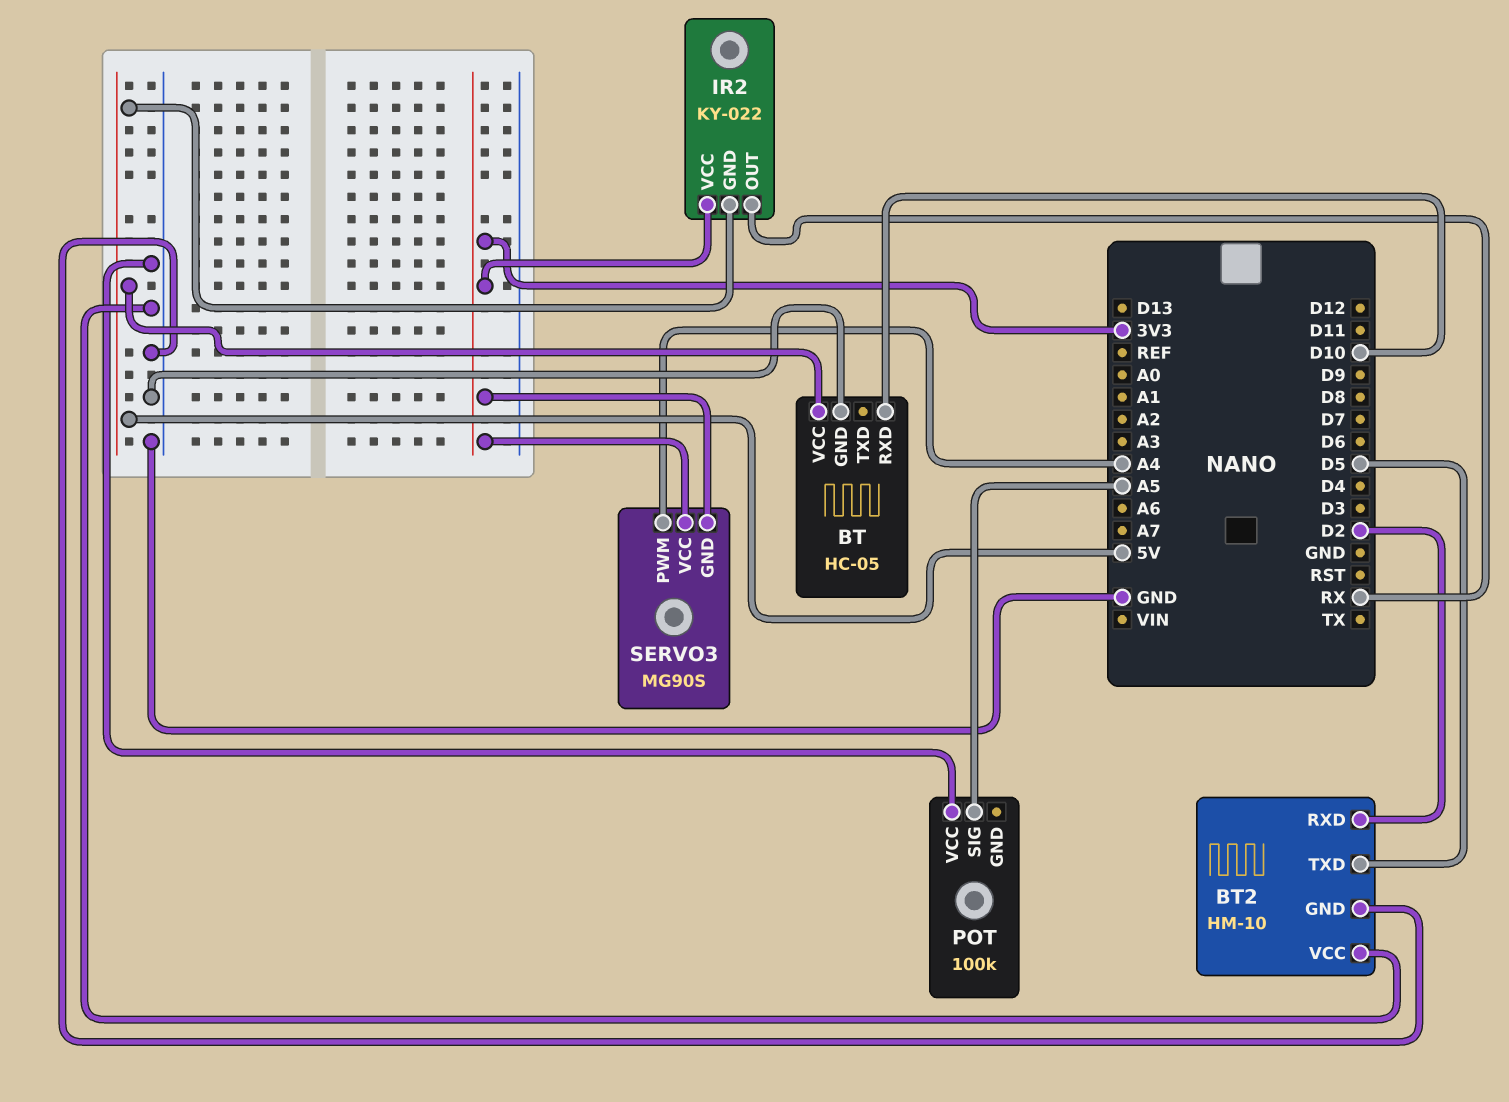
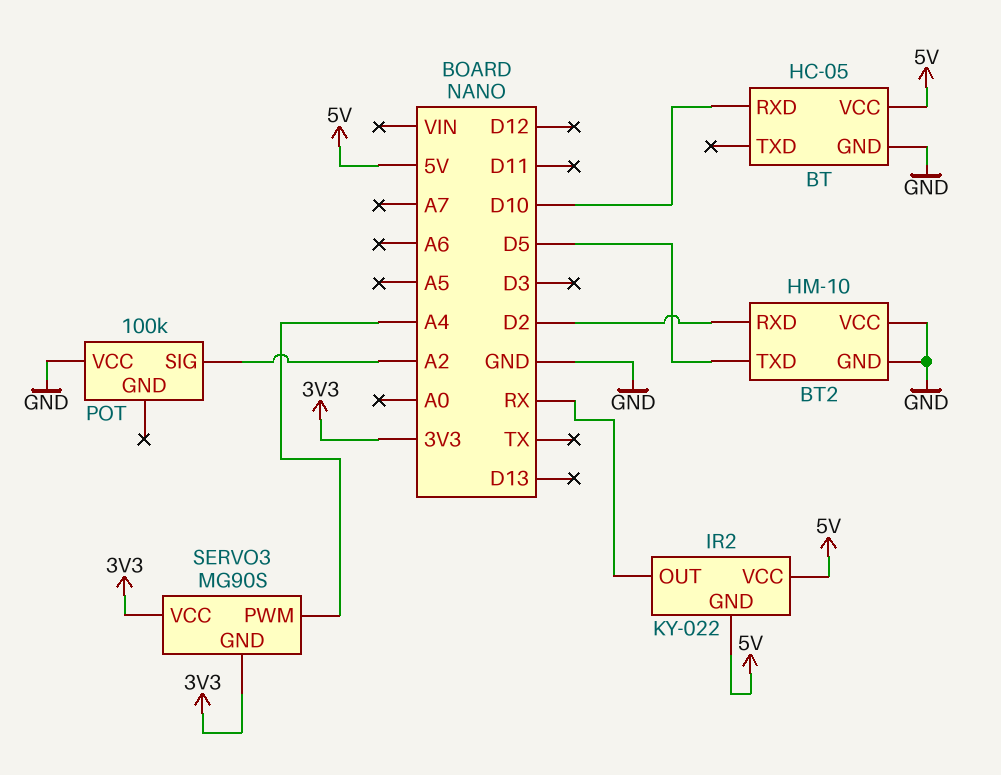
IR2 pin VCC: 3V3 -> 5V
POT pin SIG: A5 -> A2

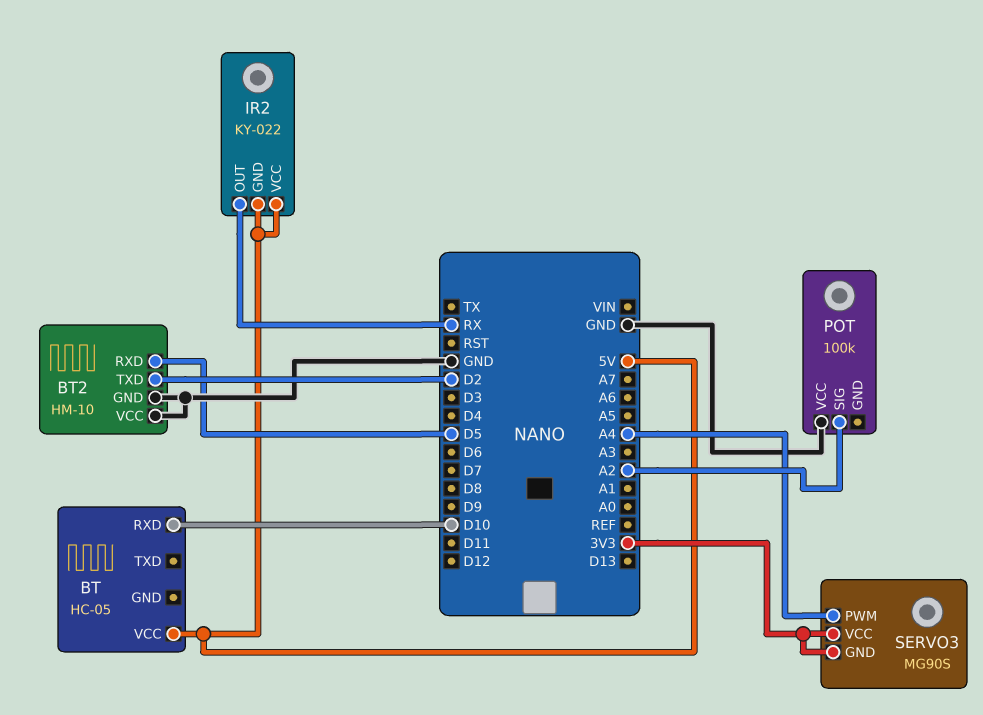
BT pin GND: GND -> none
BT2 pin RXD: D2 -> D5
BT2 pin TXD: D5 -> D2

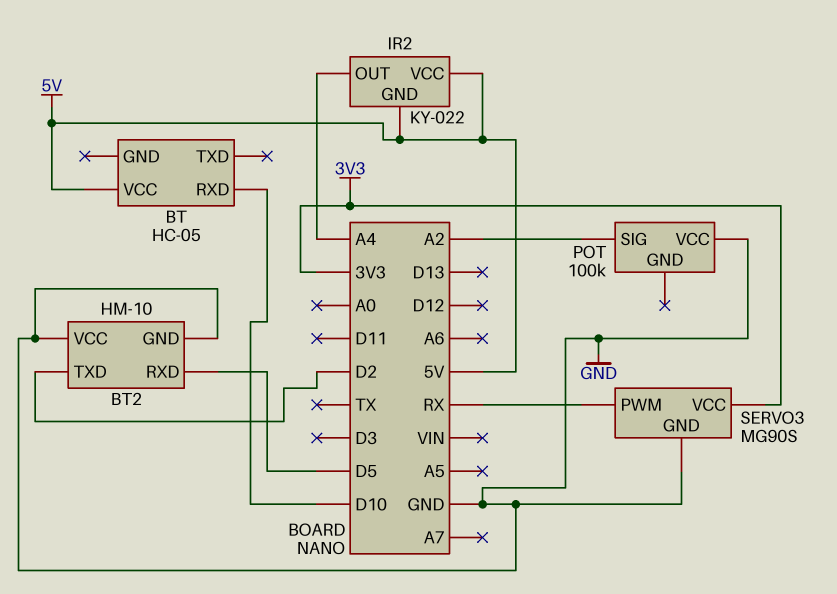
IR2 pin OUT: RX -> A4
SERVO3 pin GND: 3V3 -> GND
SERVO3 pin PWM: A4 -> RX

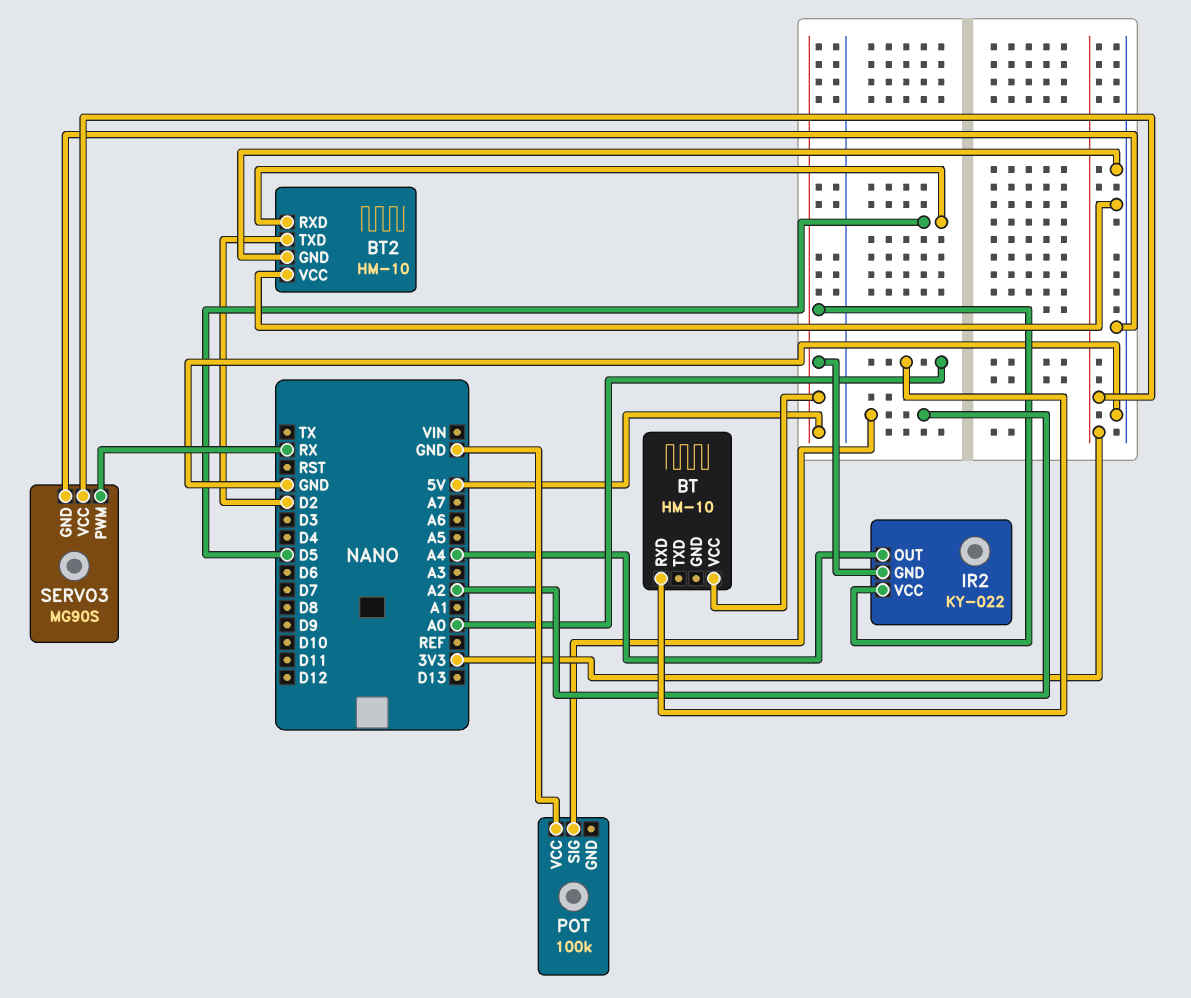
BT: HC-05 -> HM-10
BT pin RXD: D10 -> A0

